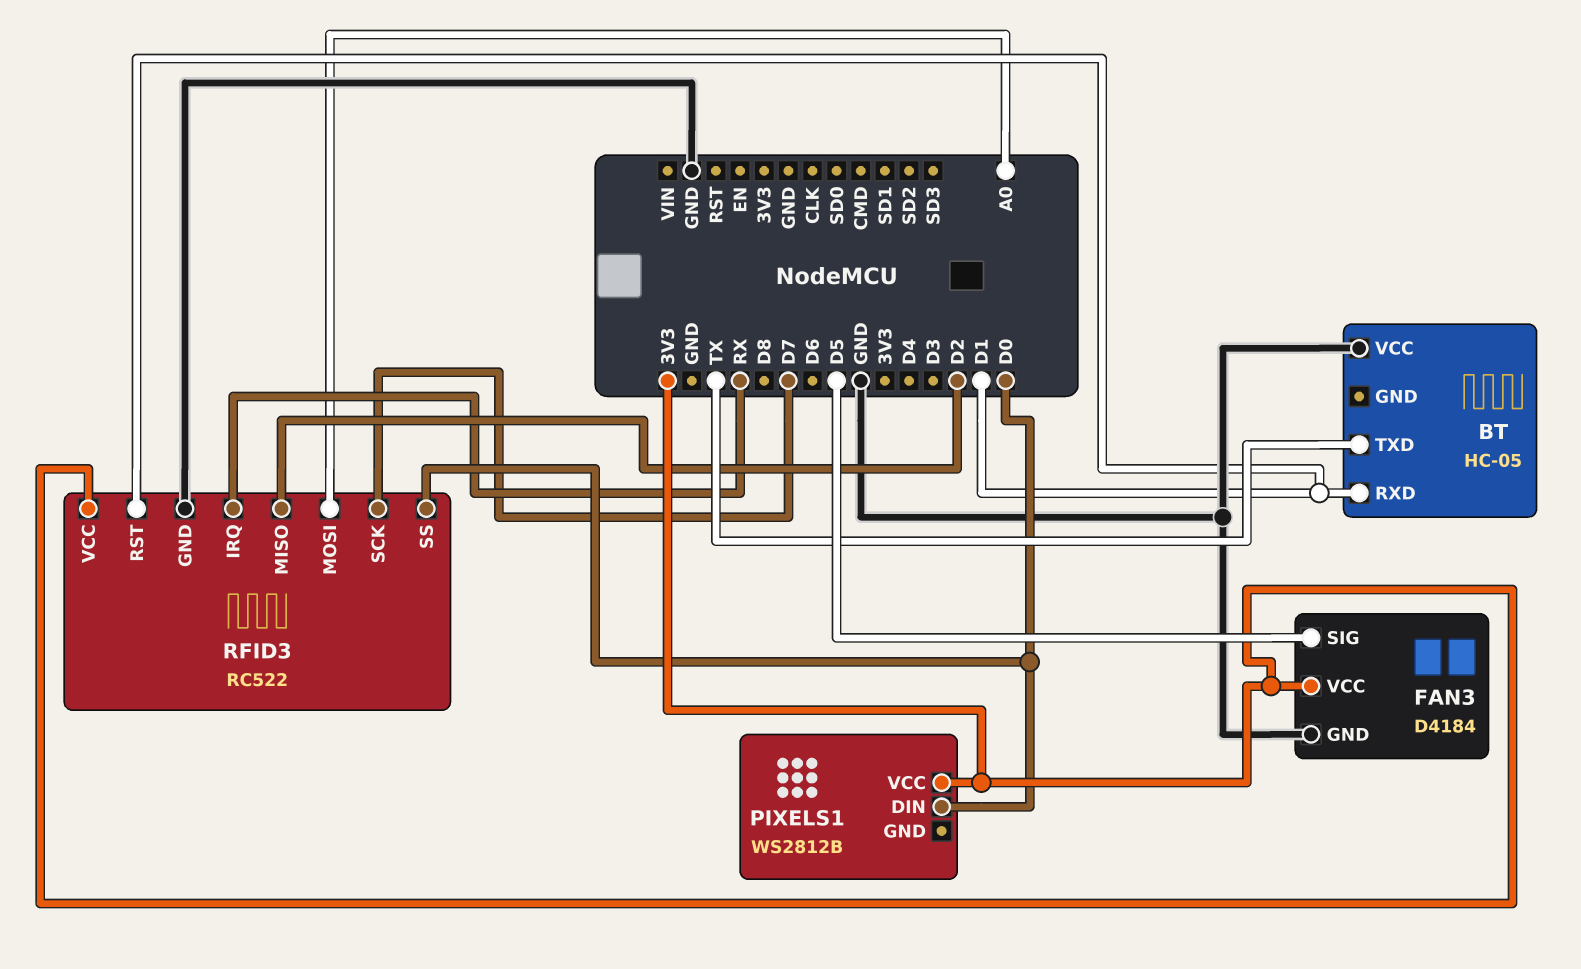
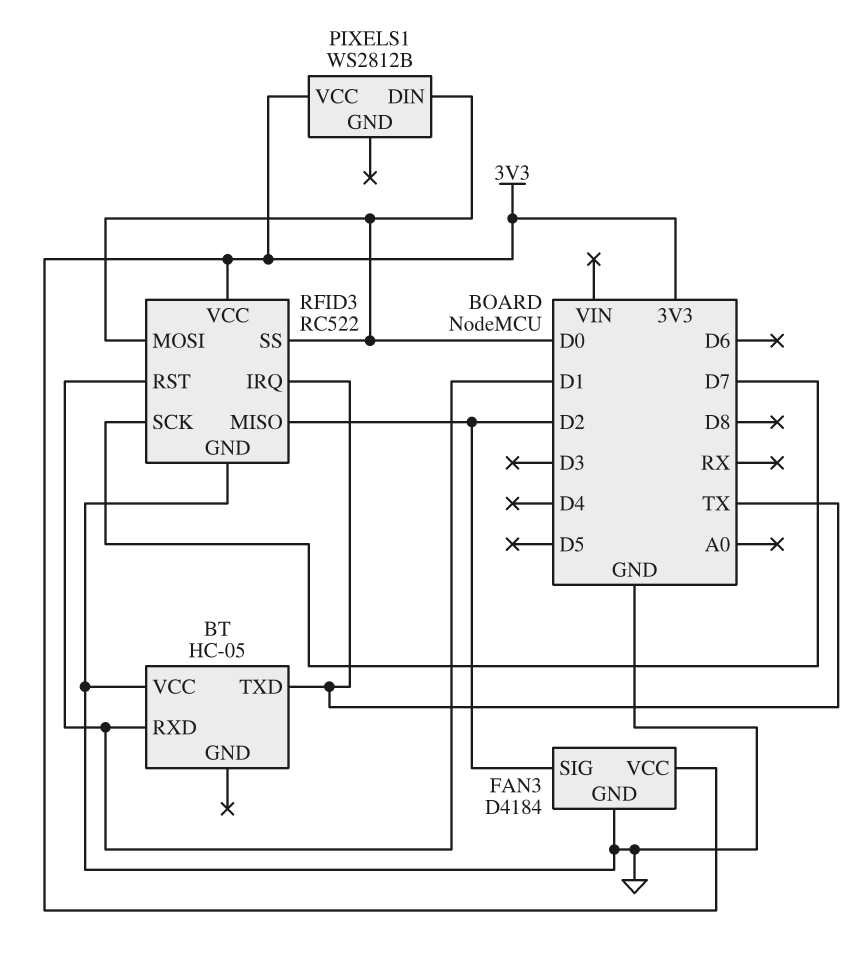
FAN3 pin SIG: D5 -> D2
RFID3 pin IRQ: RX -> TX
RFID3 pin MOSI: A0 -> D0

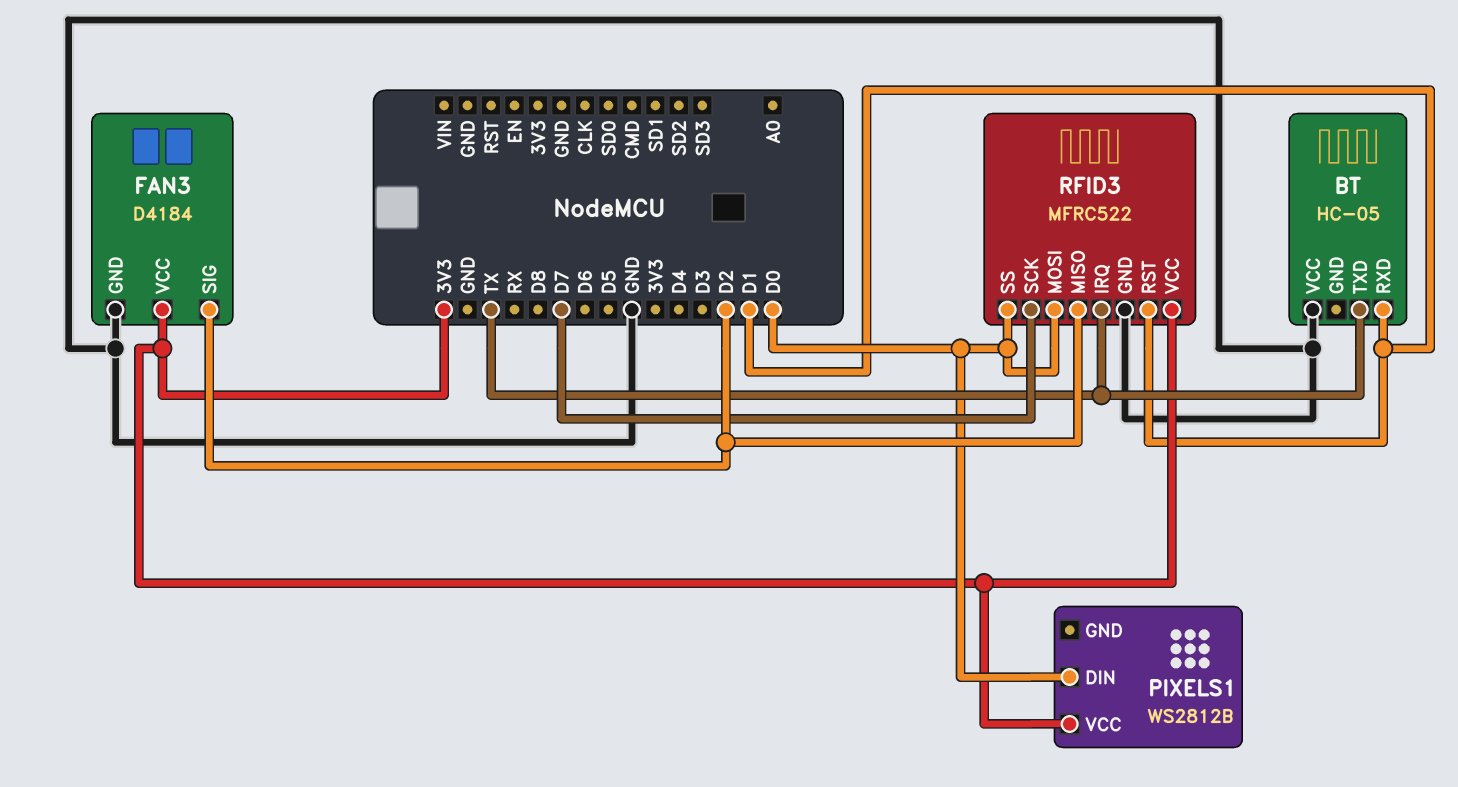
RFID3: RC522 -> MFRC522

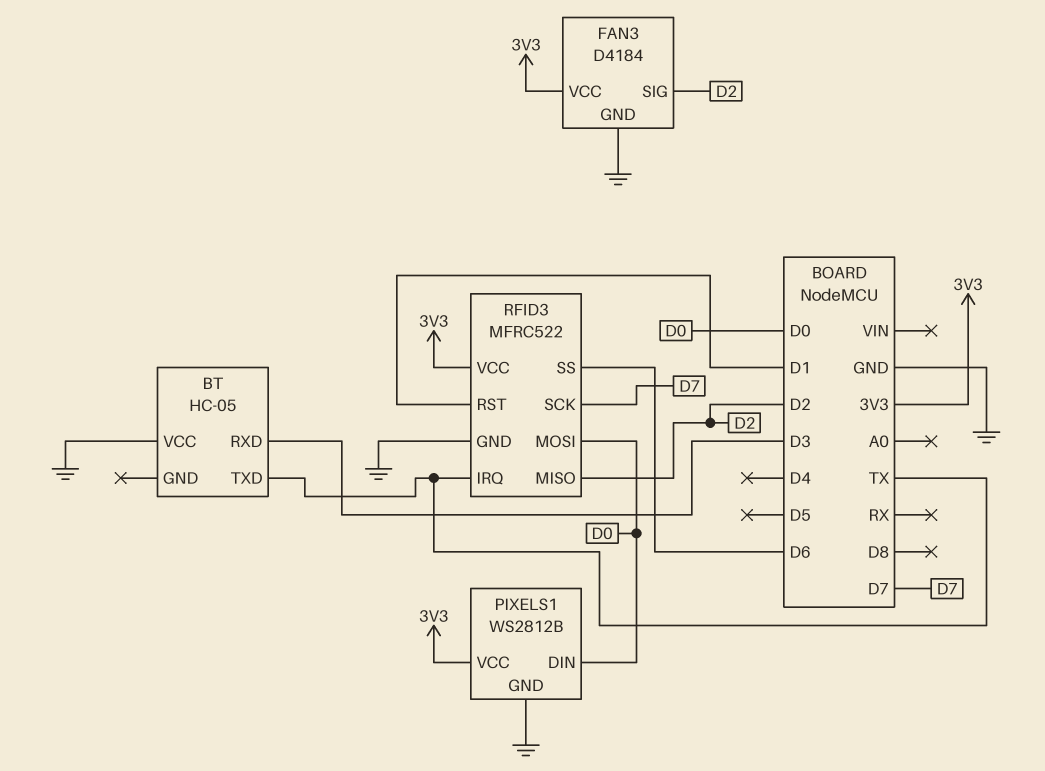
BT pin RXD: D1 -> D3
PIXELS1 pin GND: none -> GND
RFID3 pin SS: D0 -> D6

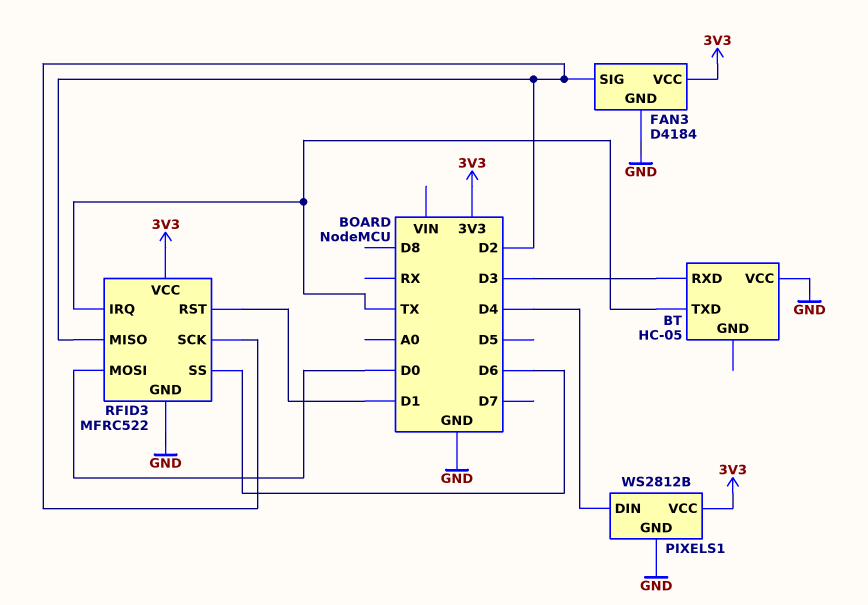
PIXELS1 pin DIN: D0 -> D4
RFID3 pin SCK: D7 -> D2

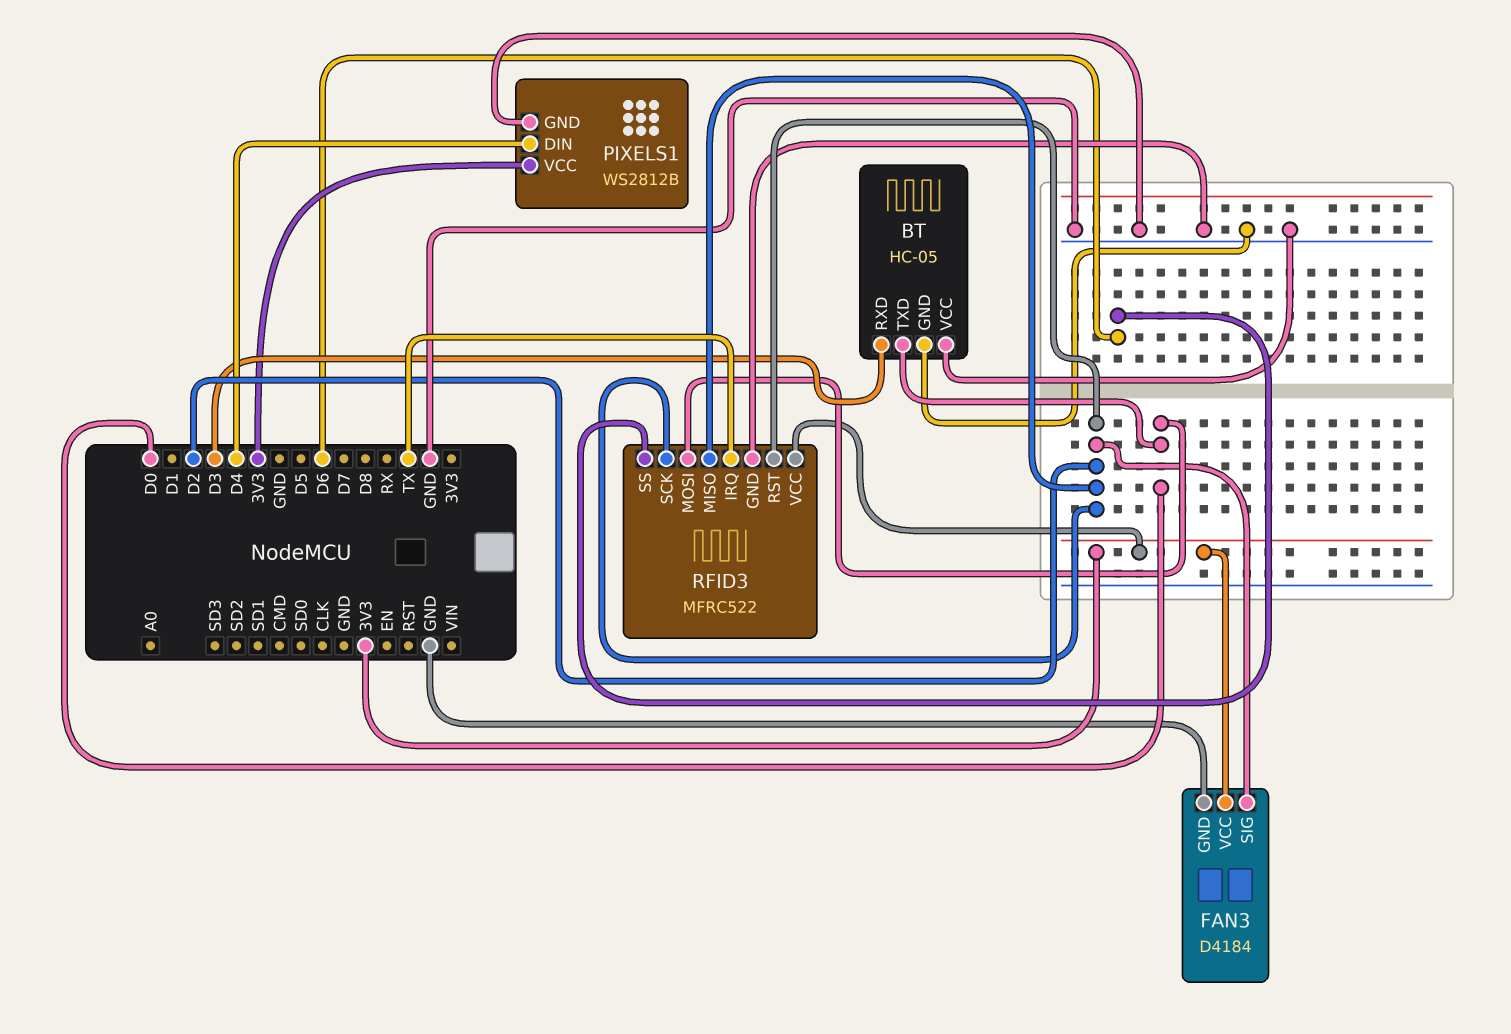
BT pin GND: none -> GND
BT pin TXD: TX -> D0
RFID3 pin RST: D1 -> D2

